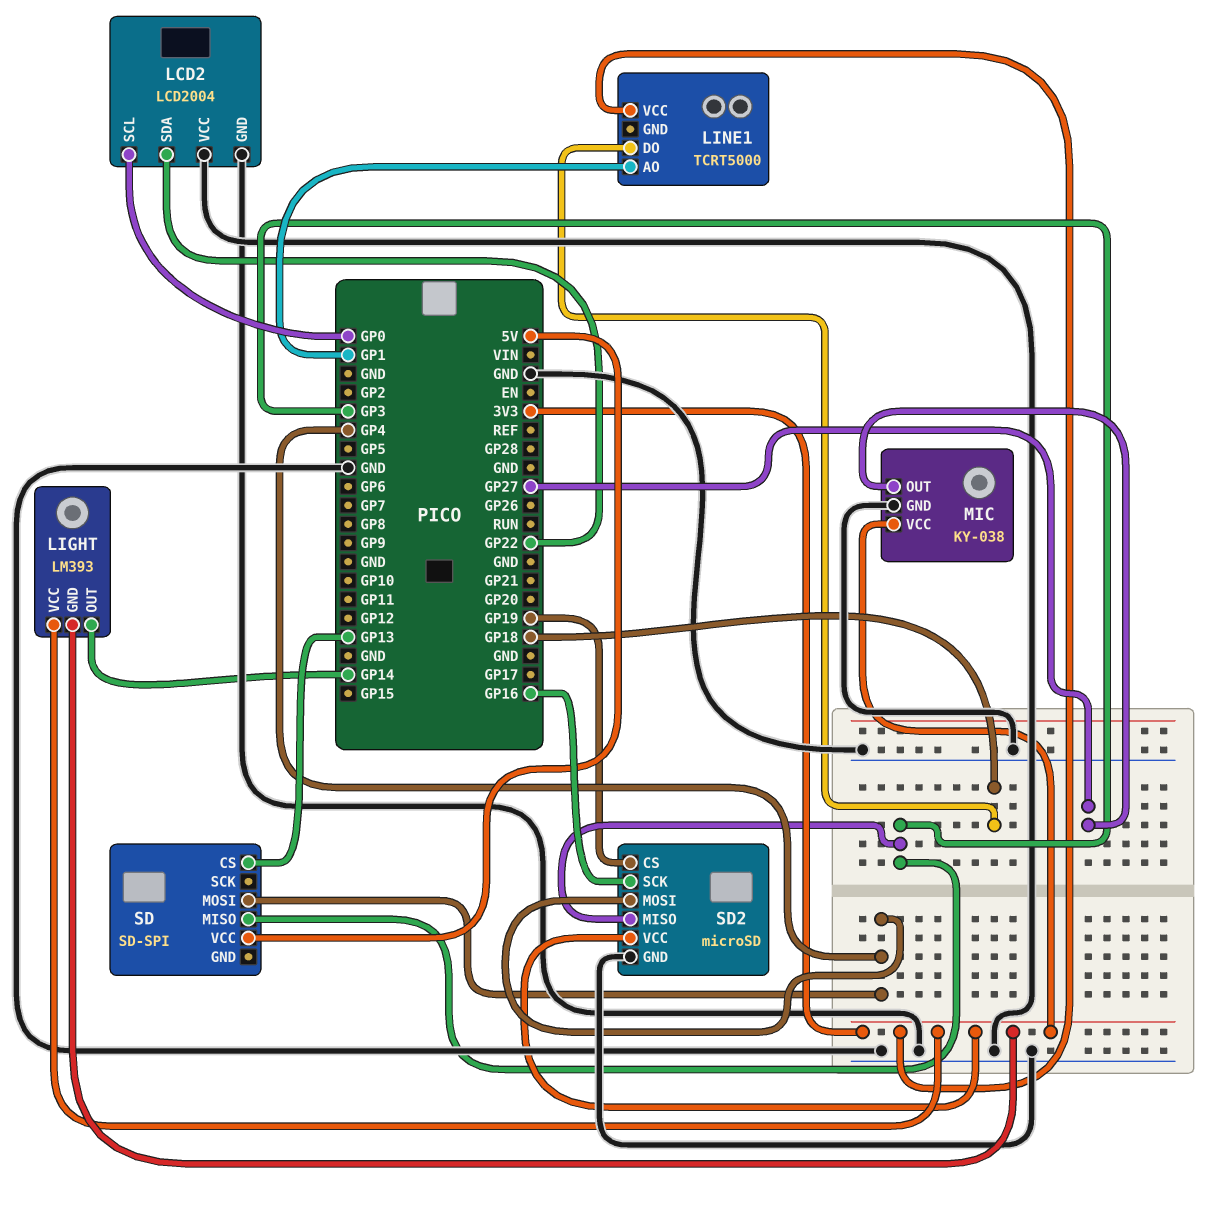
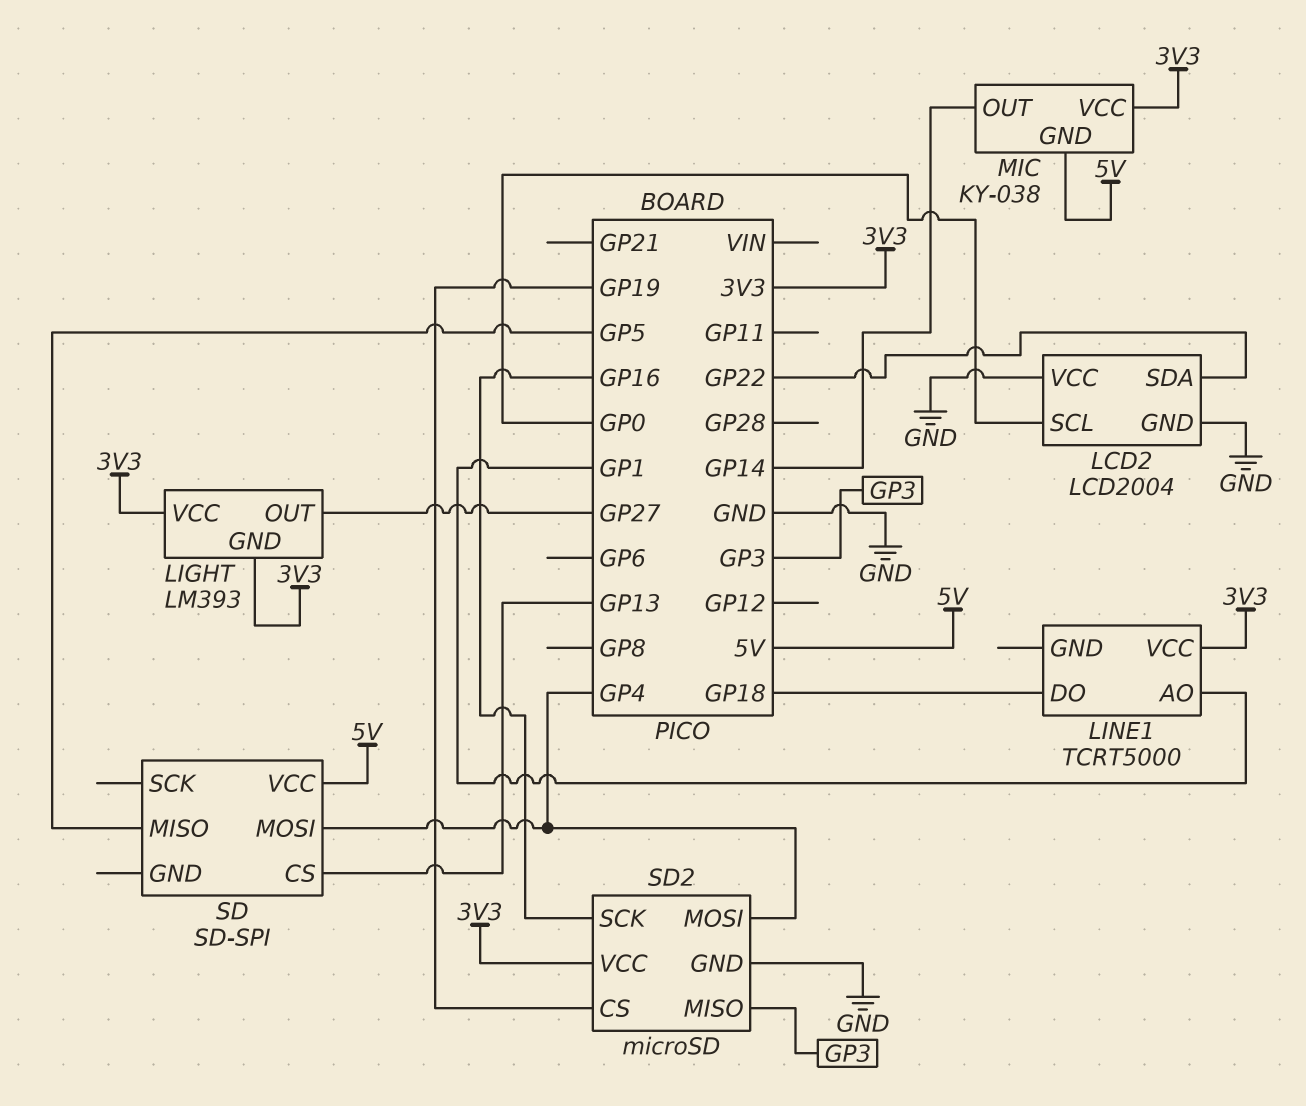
LIGHT pin OUT: GP14 -> GP27
MIC pin GND: GND -> 5V
MIC pin OUT: GP27 -> GP14
SD pin MISO: GP3 -> GP5

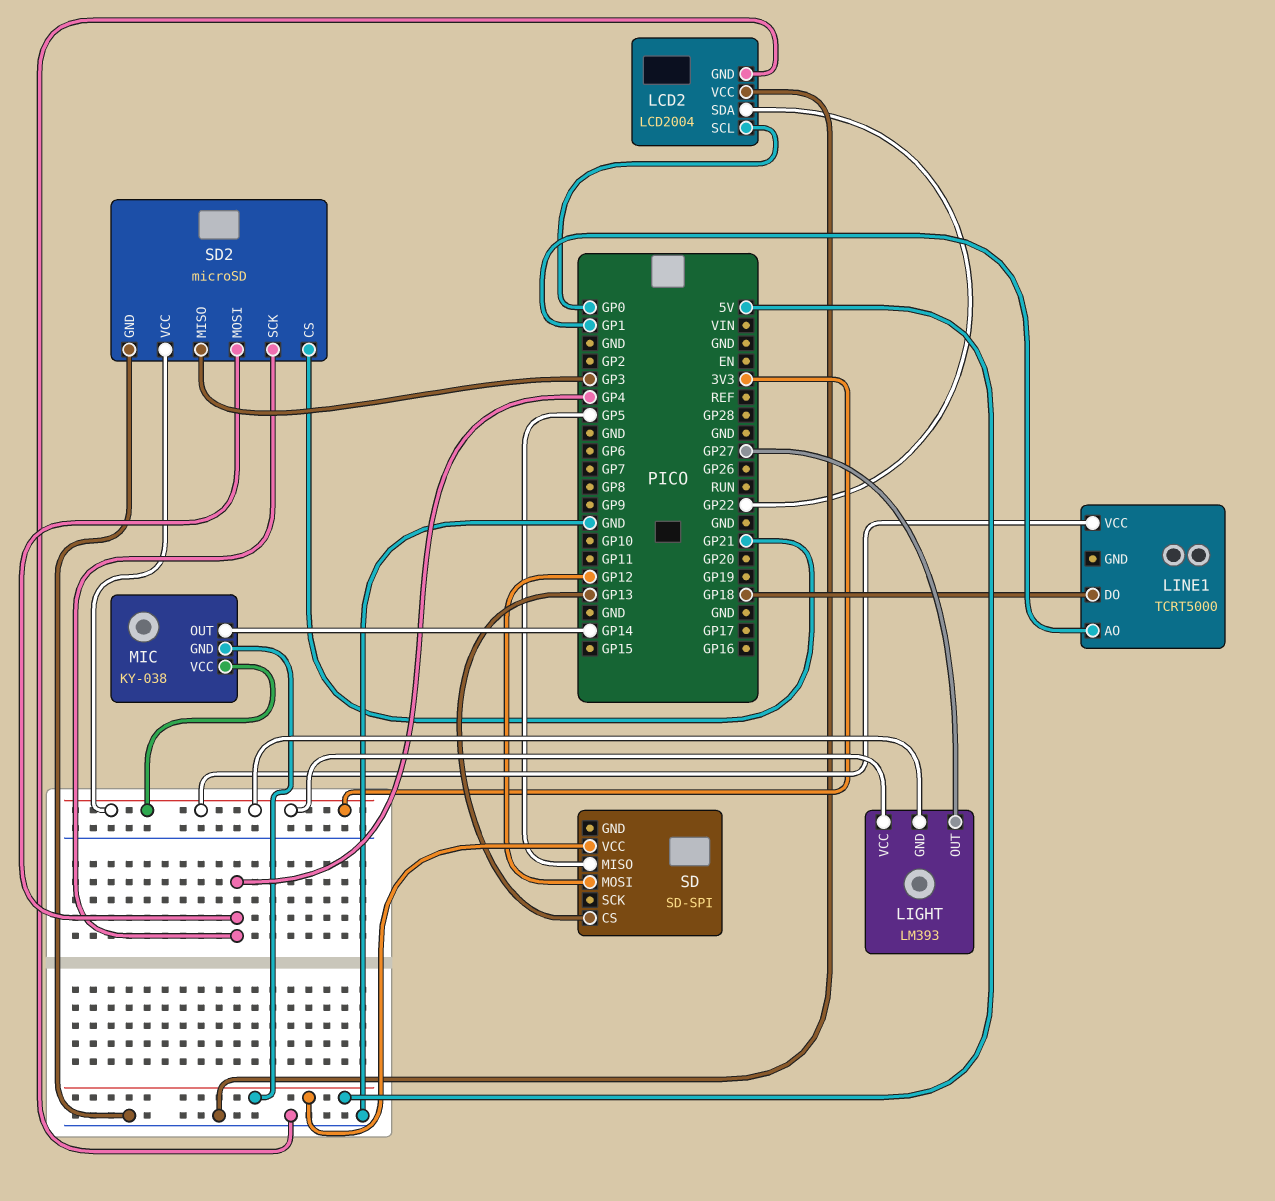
SD pin MOSI: GP4 -> GP12
SD2 pin CS: GP19 -> GP21
SD2 pin SCK: GP16 -> GP4

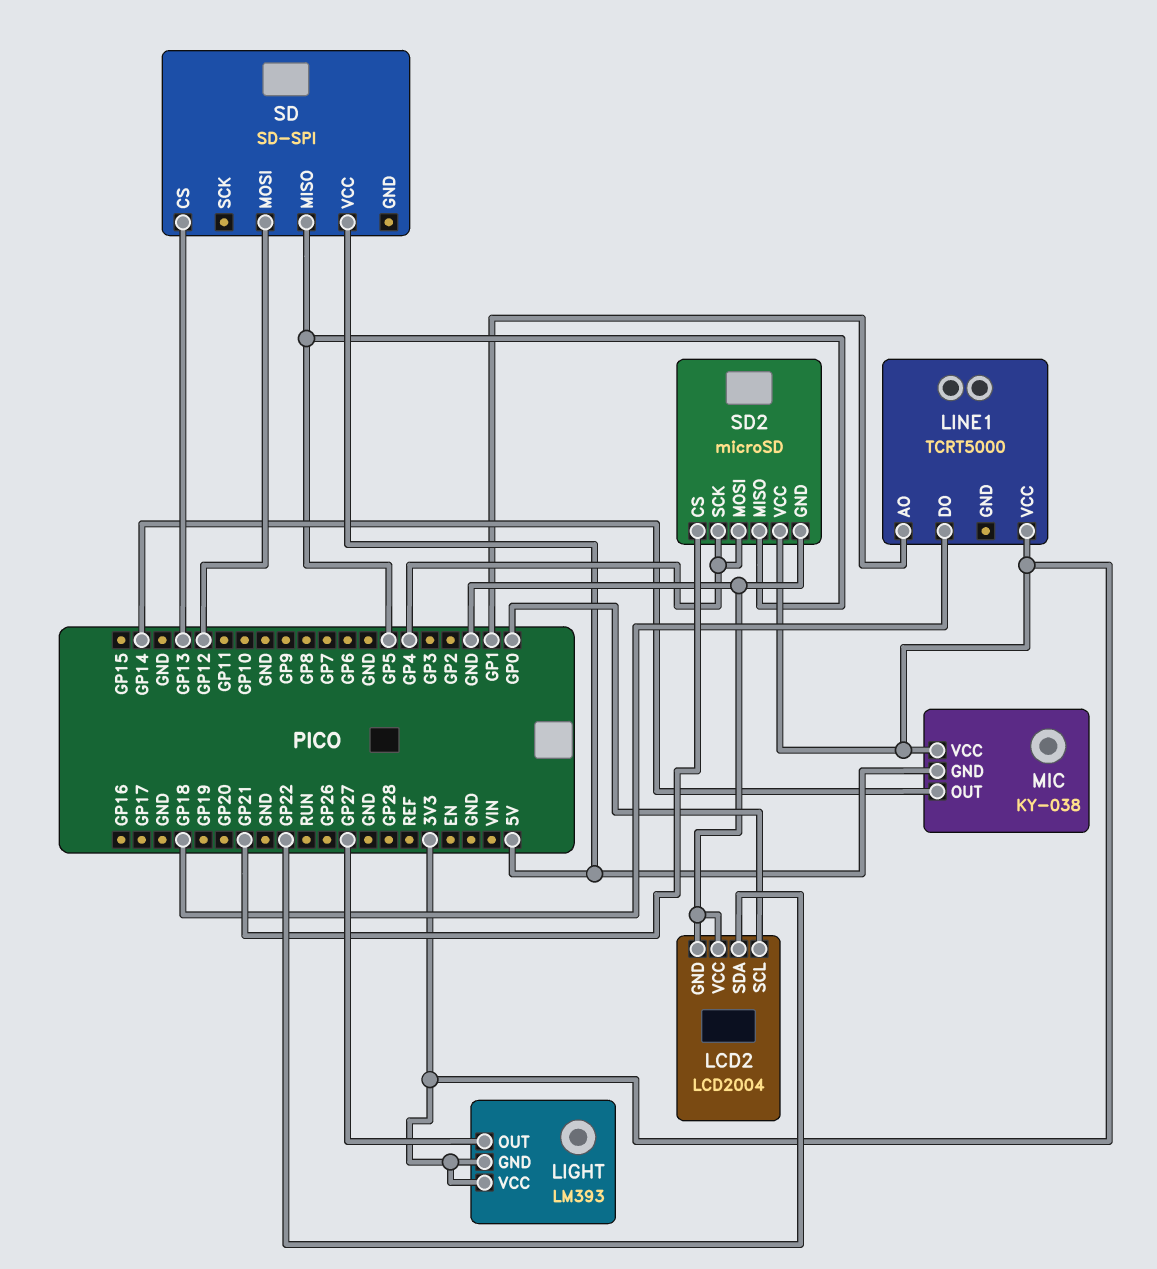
SD2 pin MISO: GP3 -> GP5

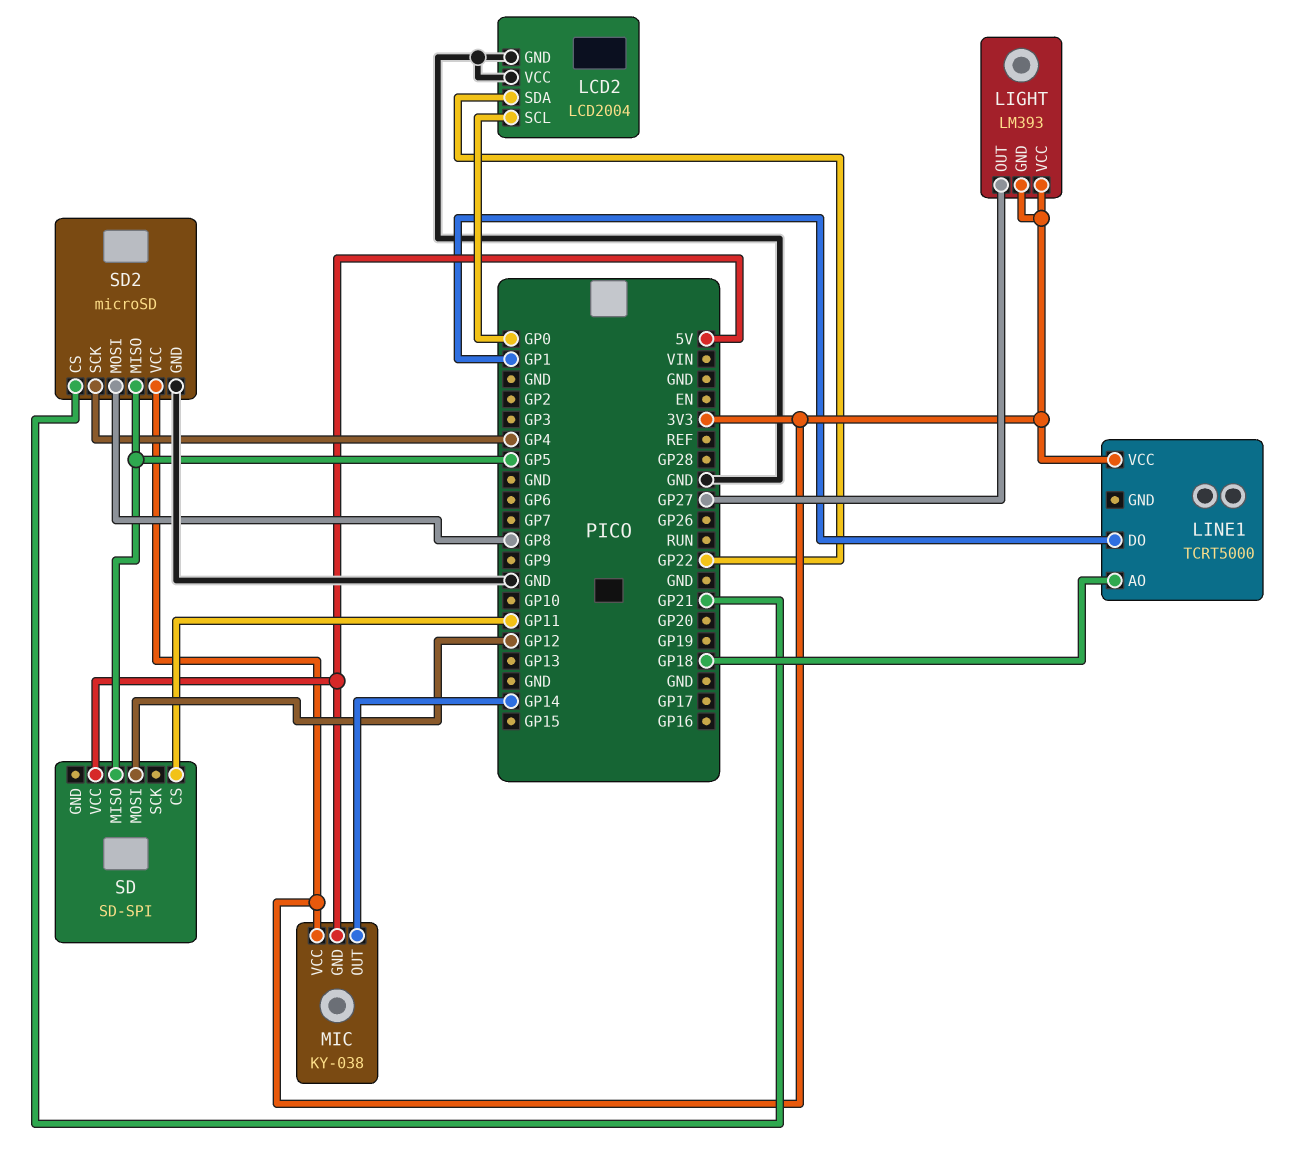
LINE1 pin AO: GP1 -> GP18
LINE1 pin DO: GP18 -> GP1
SD pin CS: GP13 -> GP11
SD2 pin MOSI: GP4 -> GP8

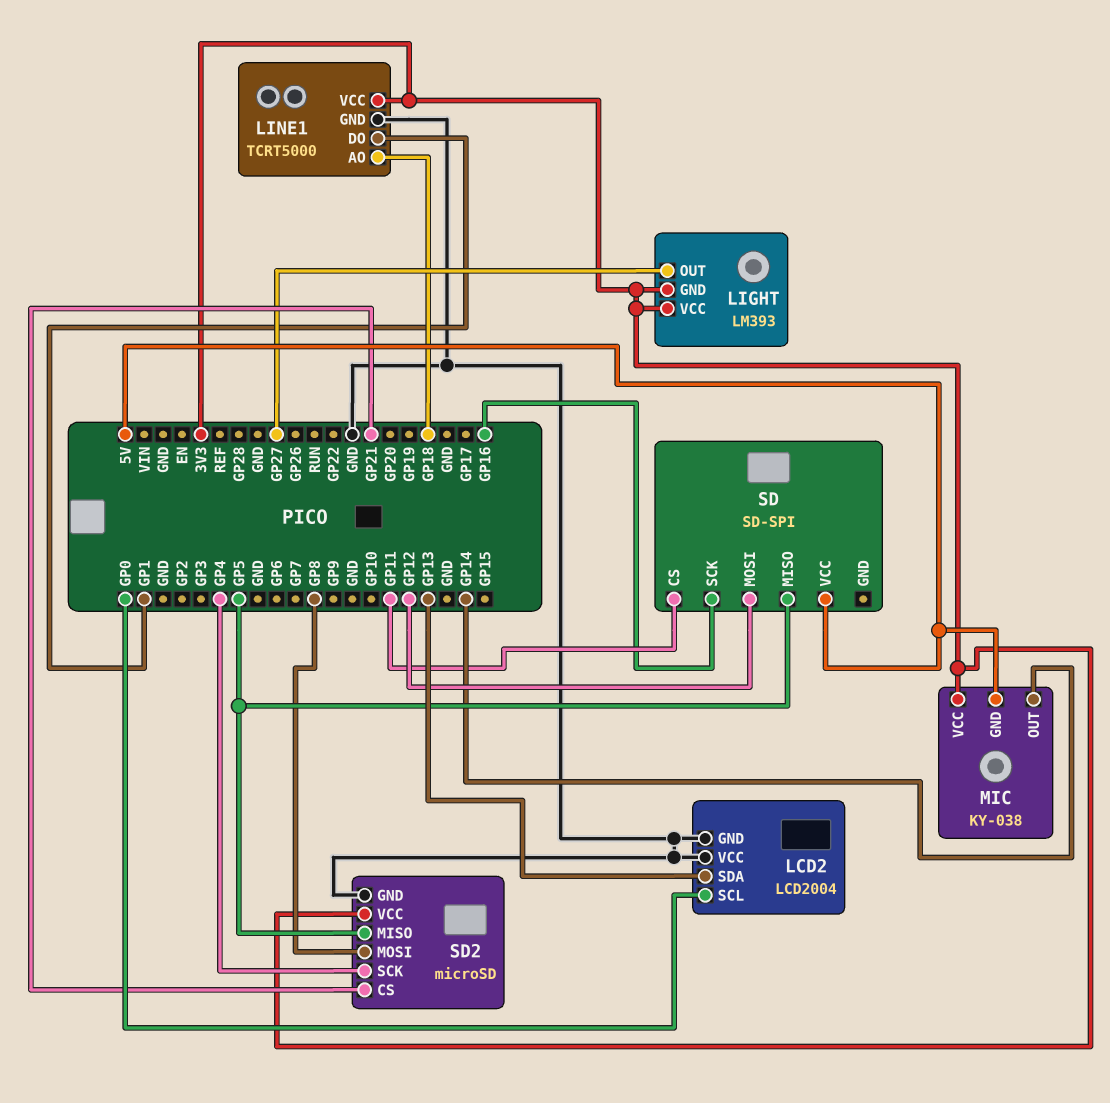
LCD2 pin SDA: GP22 -> GP13
LINE1 pin GND: none -> GND
SD pin SCK: none -> GP16

